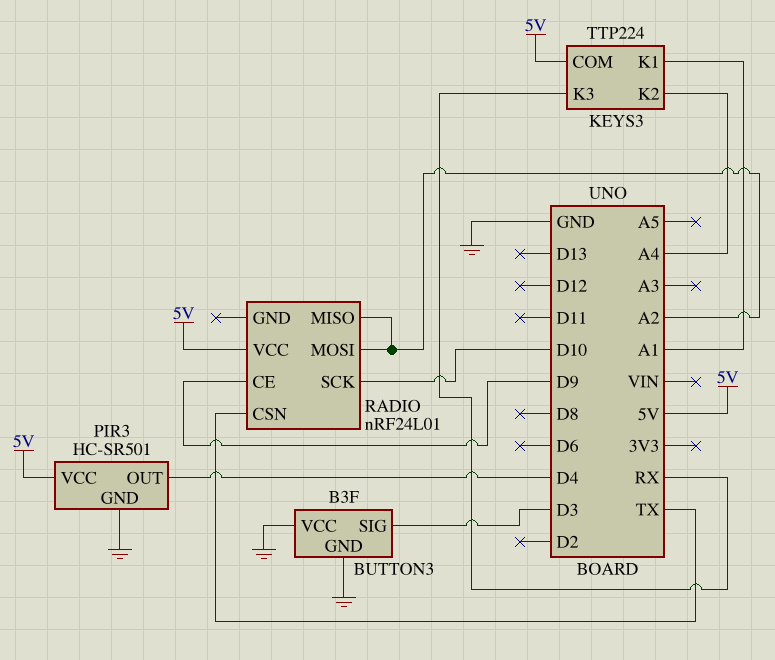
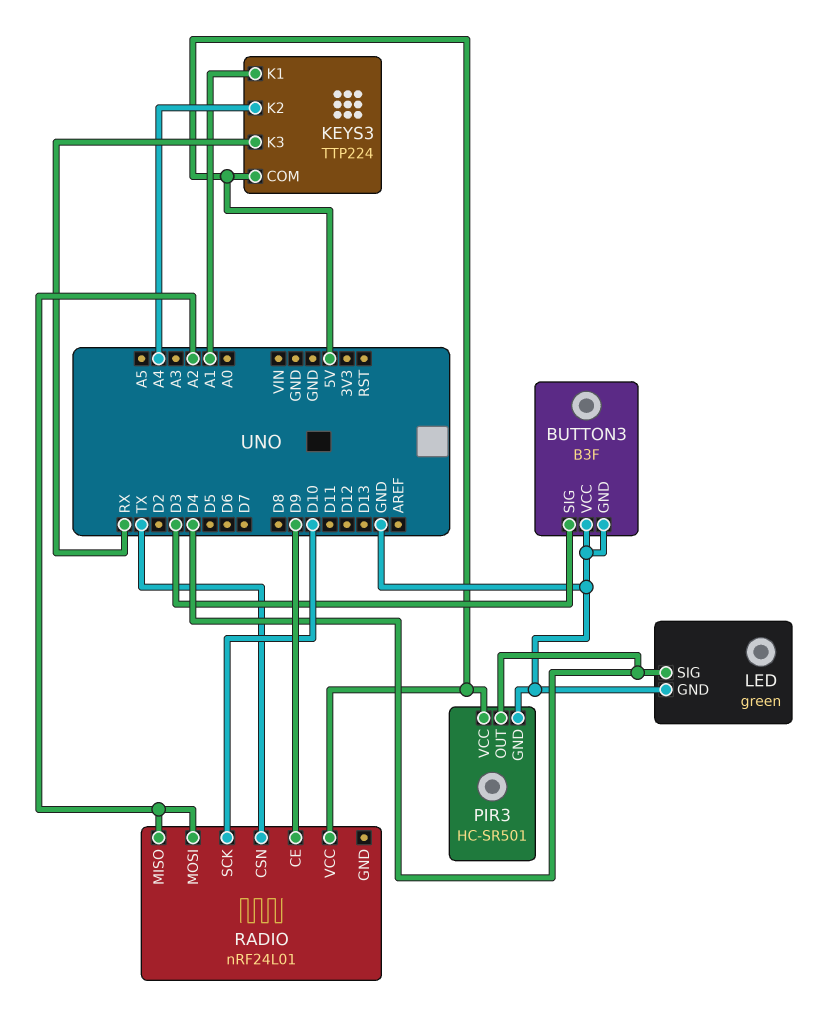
LED: none -> green
LED pin GND: none -> GND
LED pin SIG: none -> D4

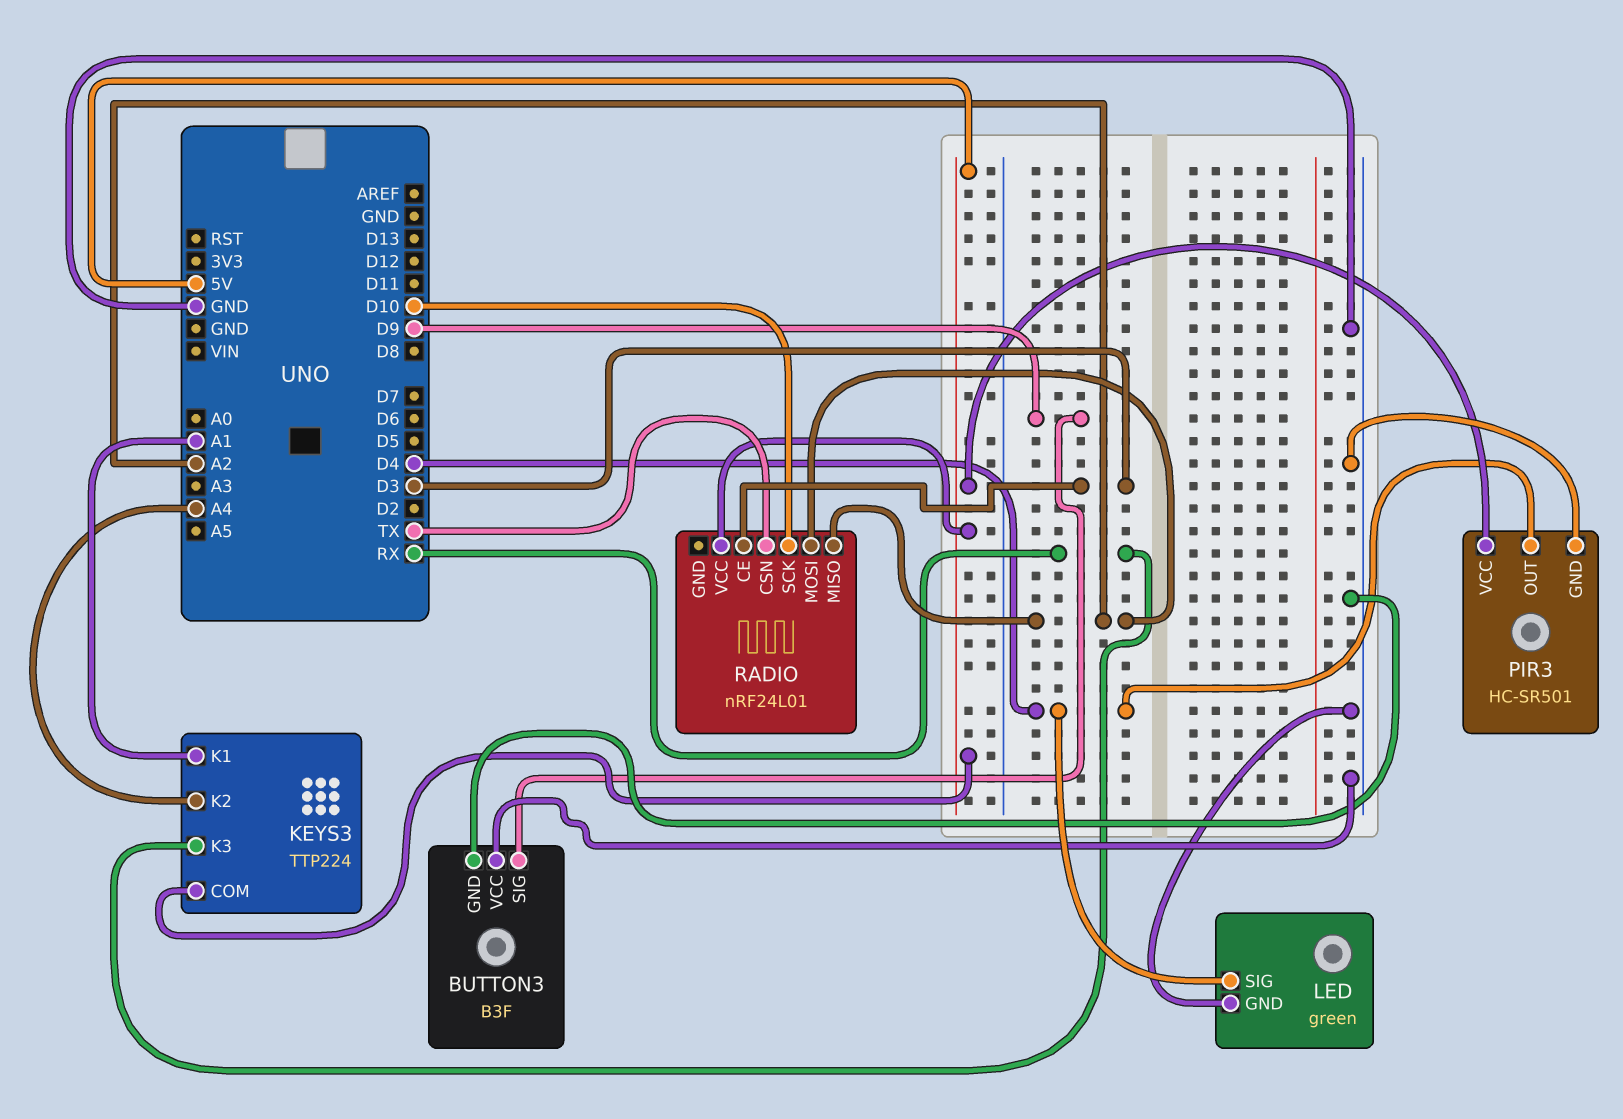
BUTTON3 pin SIG: D3 -> D9
RADIO pin CE: D9 -> D3

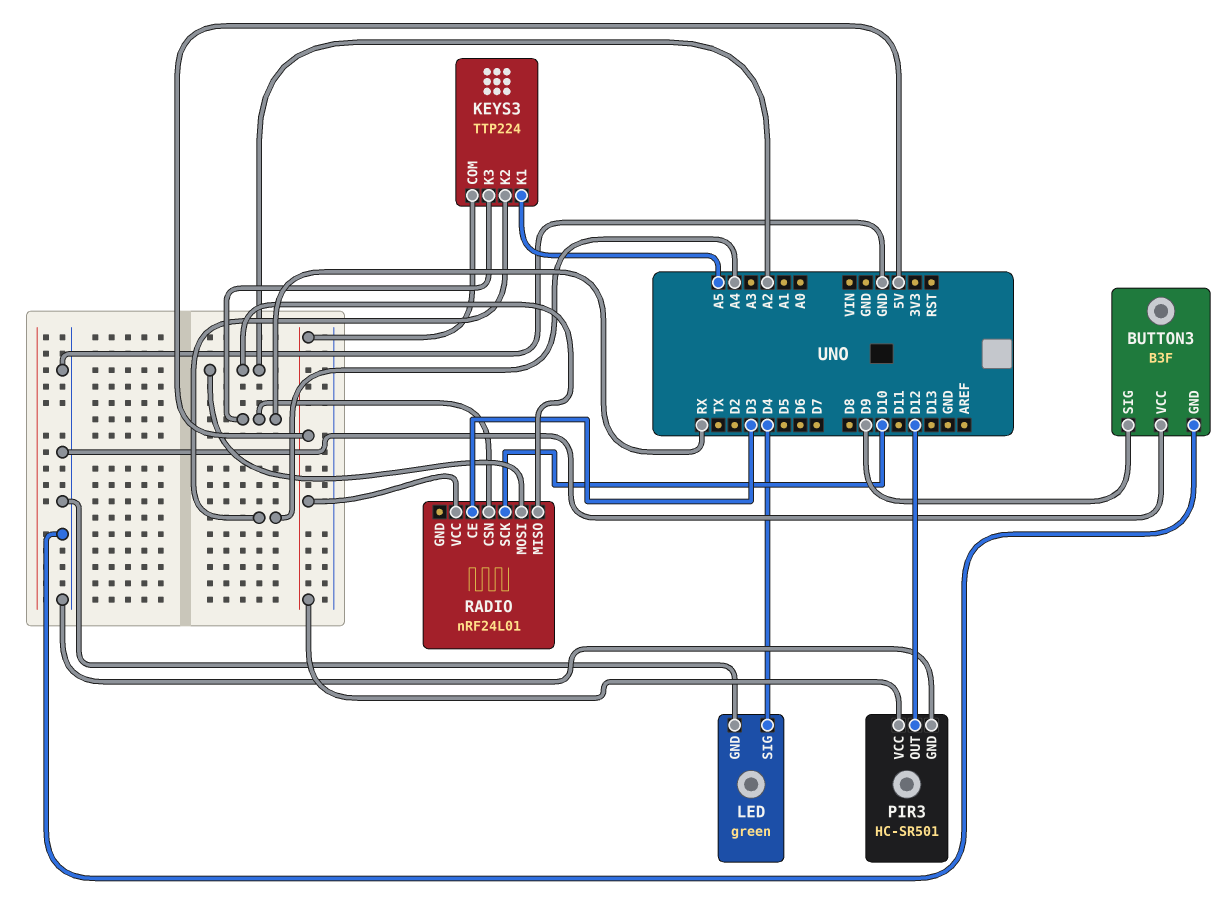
KEYS3 pin K1: A1 -> A5
PIR3 pin OUT: D4 -> D12
RADIO pin CSN: TX -> RX

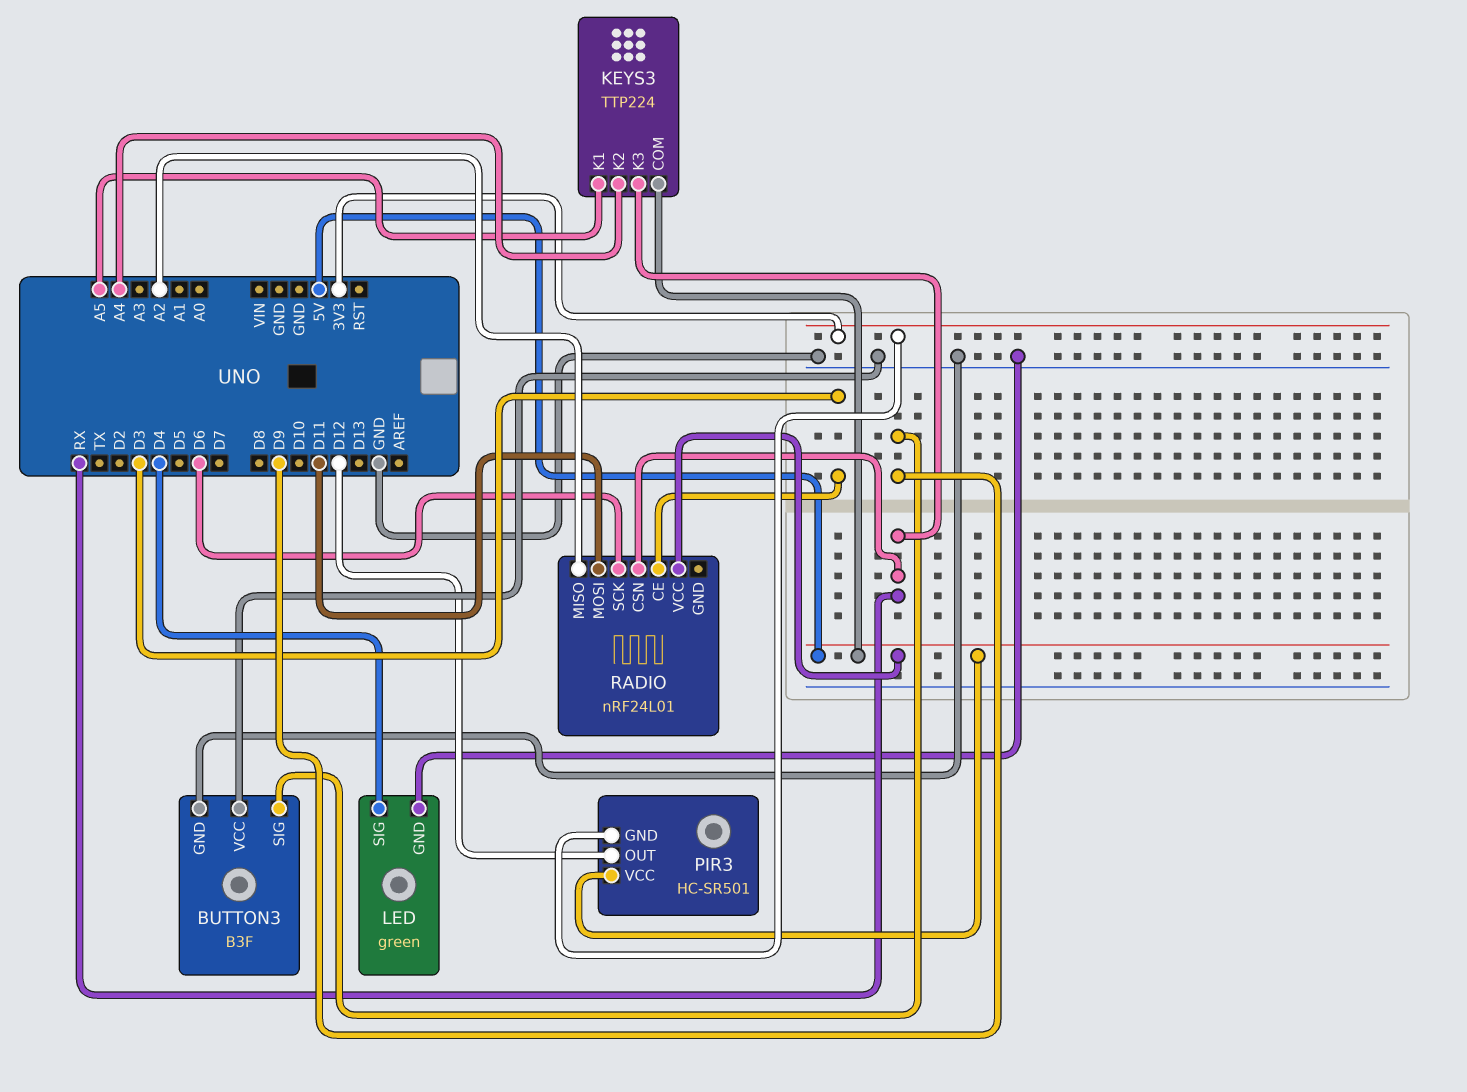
PIR3 pin GND: GND -> 3V3
RADIO pin MOSI: A2 -> D11
RADIO pin SCK: D10 -> D6

